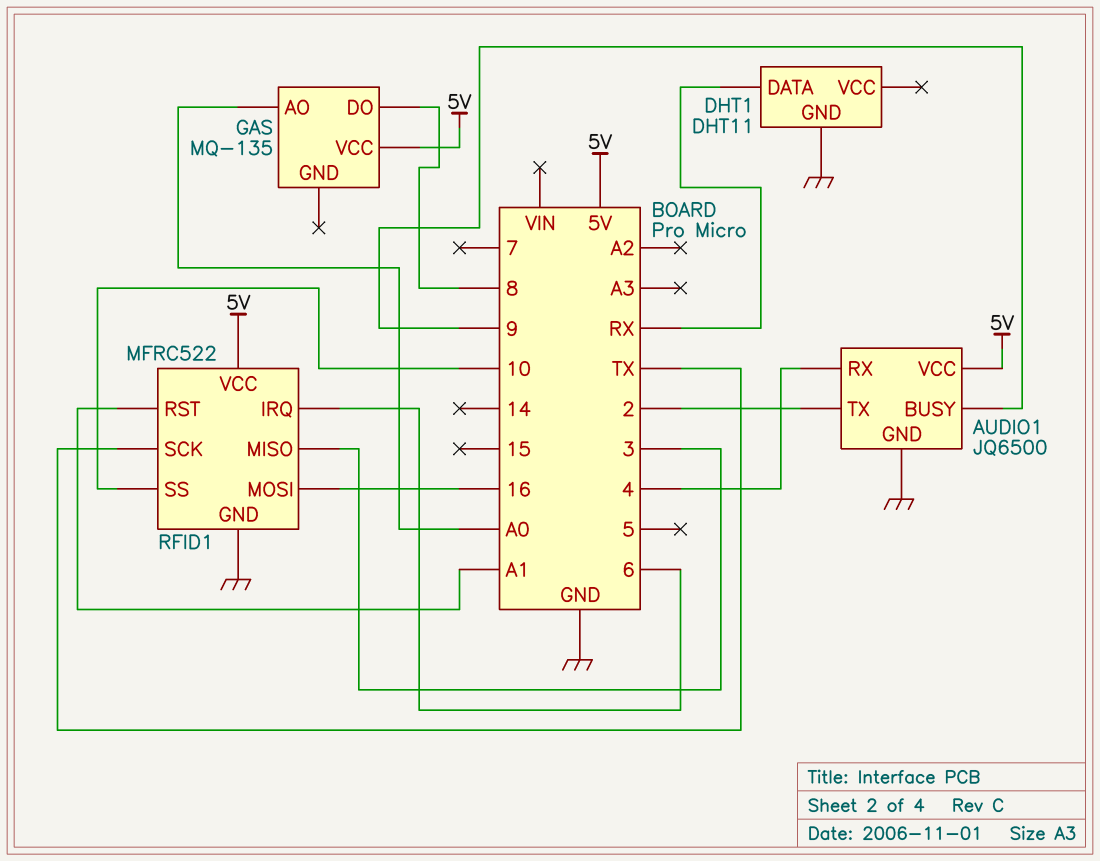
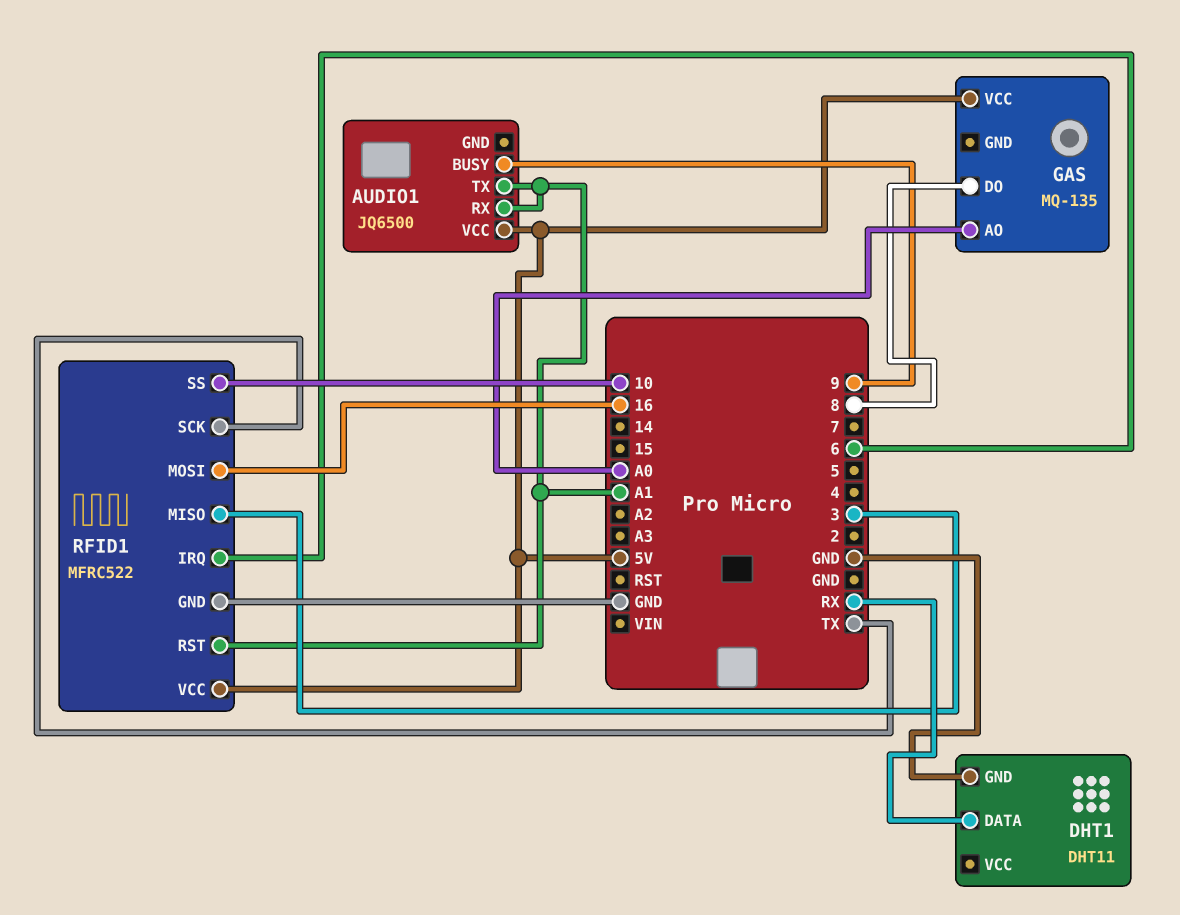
AUDIO1 pin GND: GND -> none
AUDIO1 pin RX: 4 -> A1
AUDIO1 pin TX: 2 -> A1

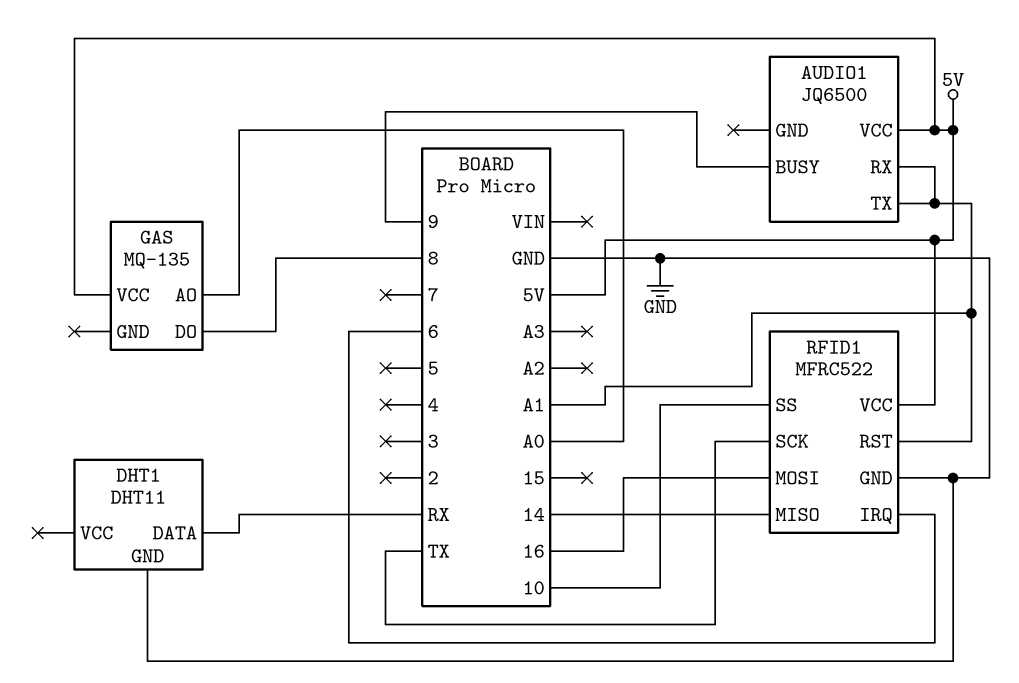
RFID1 pin MISO: 3 -> 14

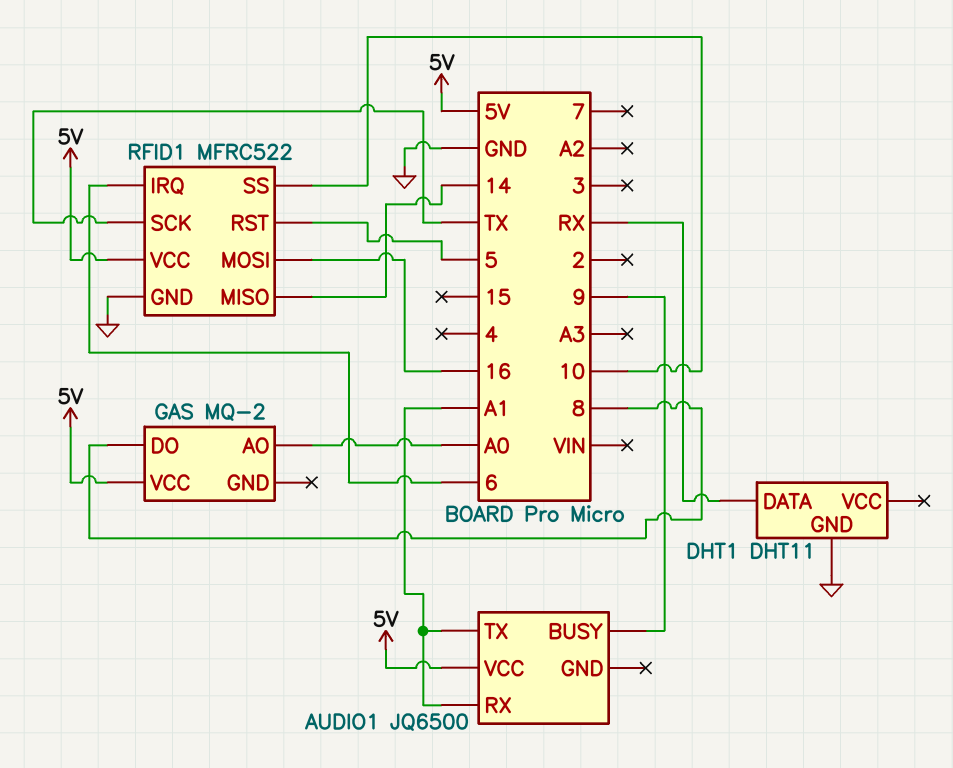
GAS: MQ-135 -> MQ-2
RFID1 pin RST: A1 -> 5

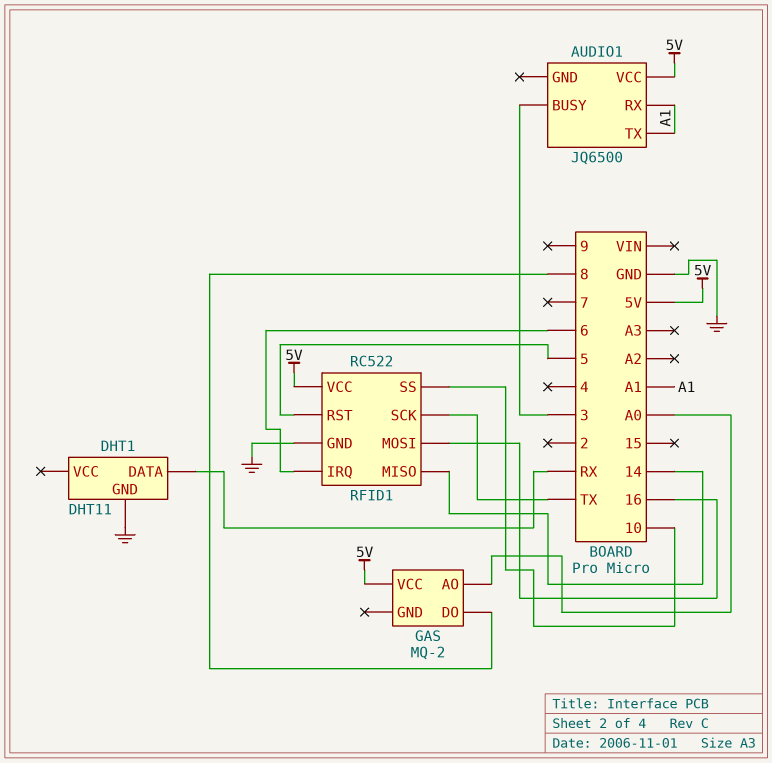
AUDIO1 pin BUSY: 9 -> 3
RFID1: MFRC522 -> RC522

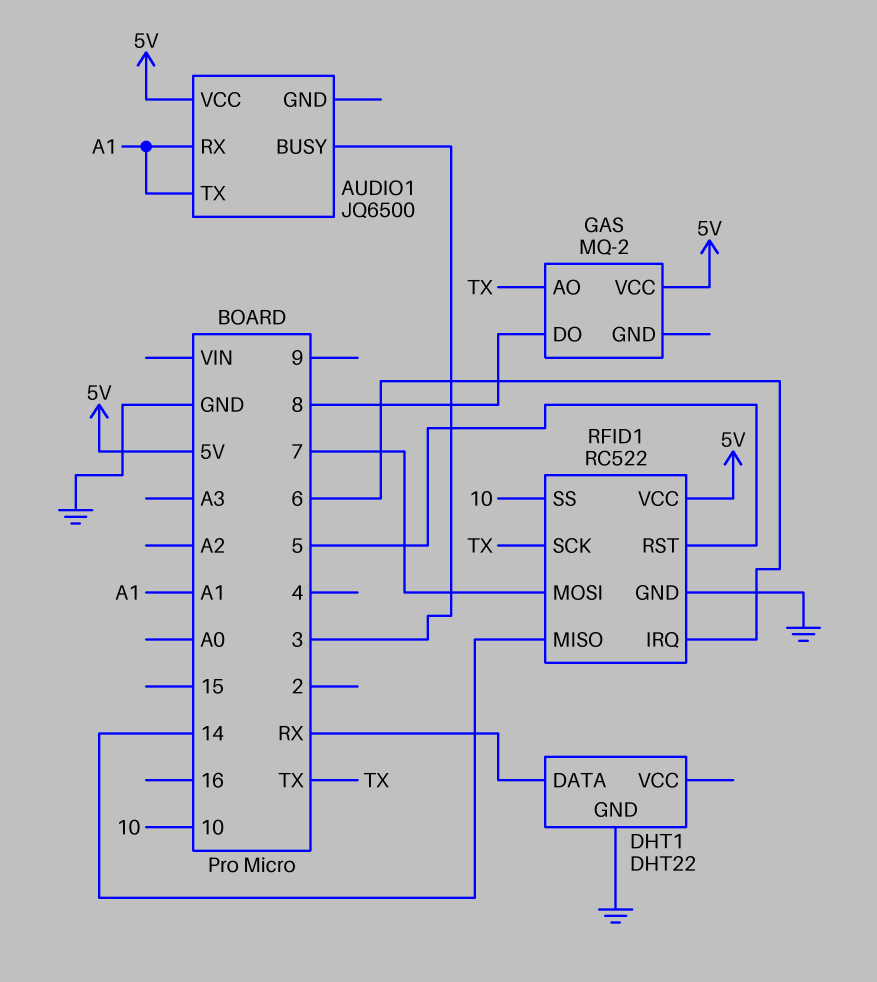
DHT1: DHT11 -> DHT22
GAS pin AO: A0 -> TX
RFID1 pin MOSI: 16 -> 7

